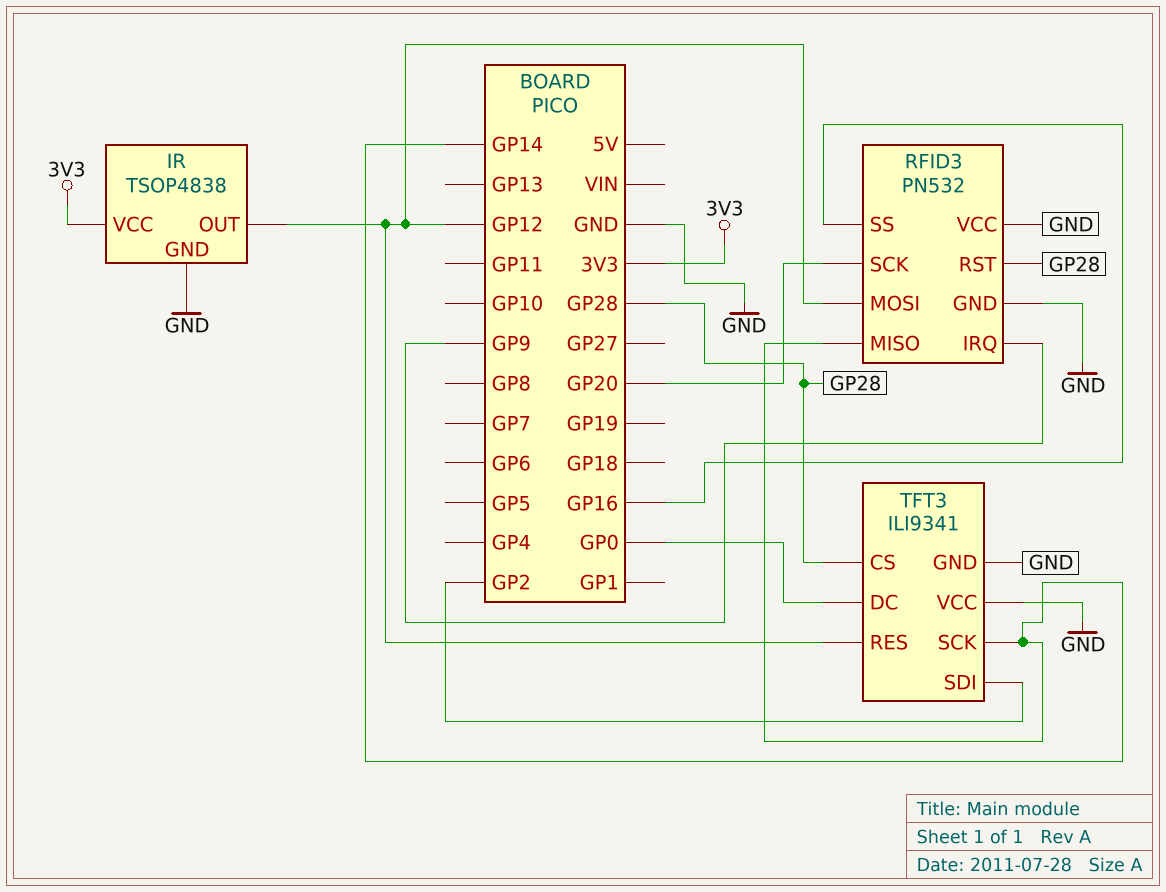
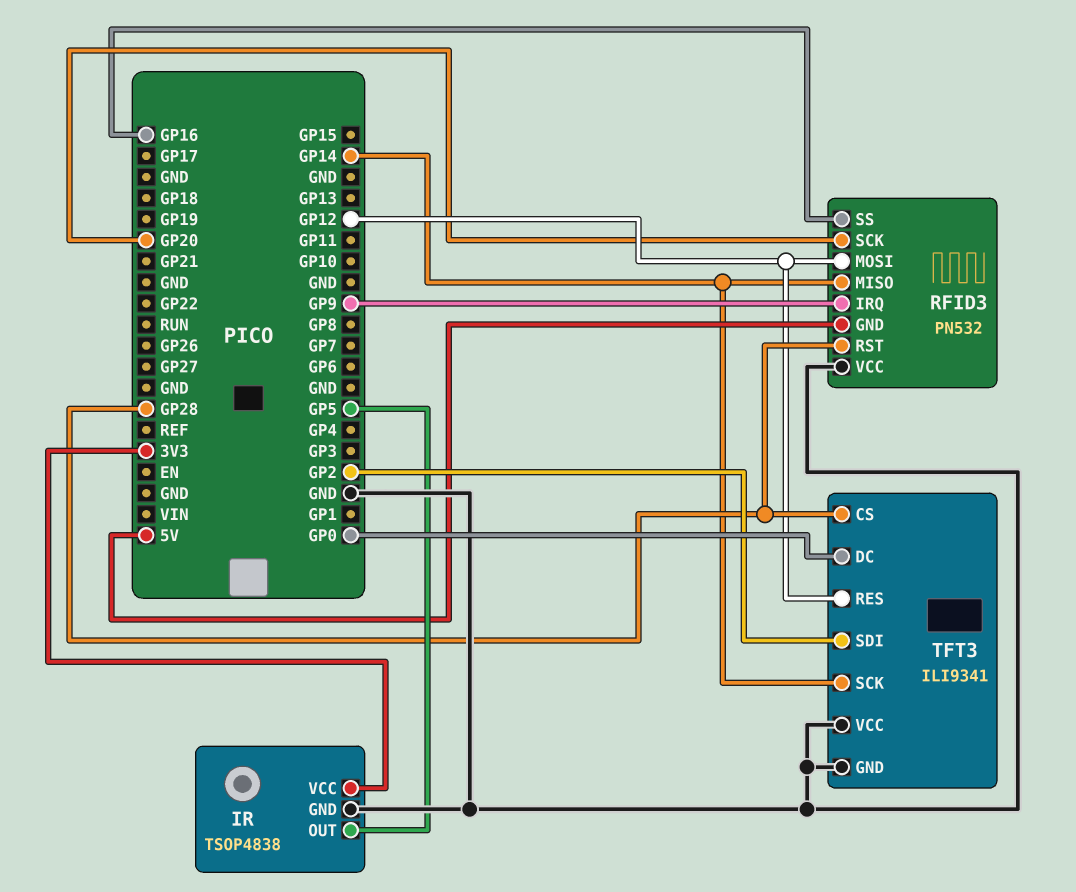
IR pin OUT: GP12 -> GP5
RFID3 pin GND: GND -> 5V

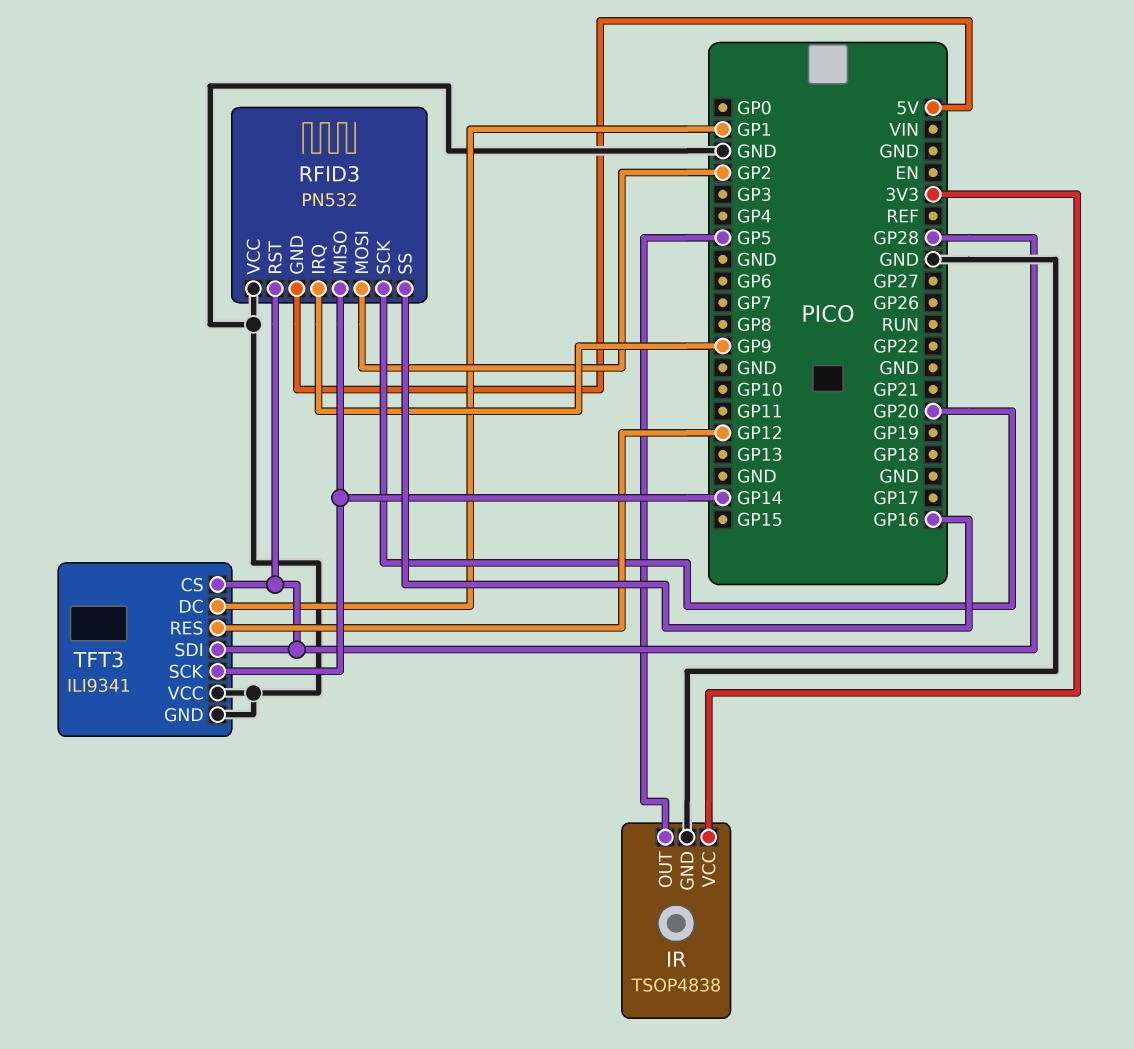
RFID3 pin MOSI: GP12 -> GP2
TFT3 pin DC: GP0 -> GP1
TFT3 pin SDI: GP2 -> GP28

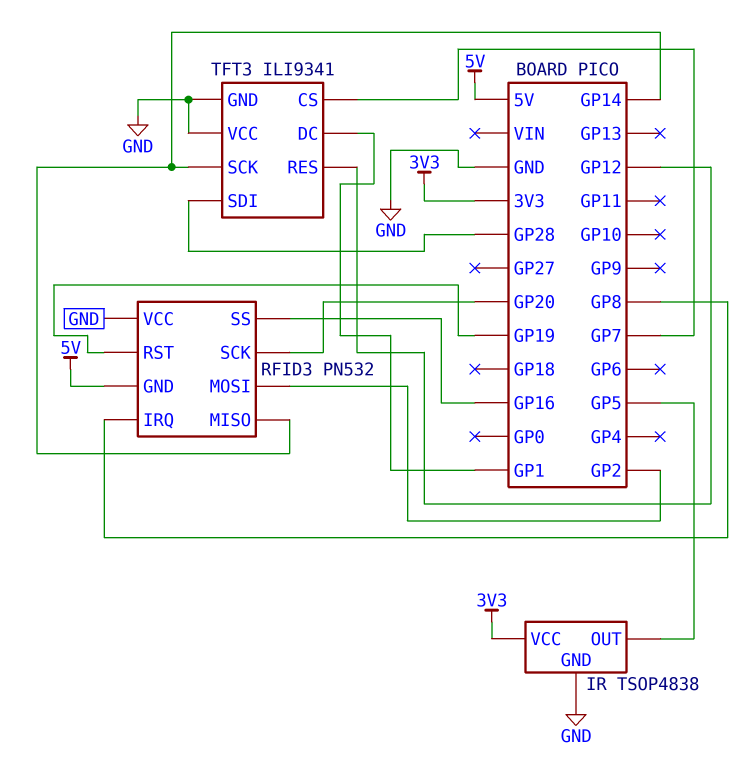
RFID3 pin IRQ: GP9 -> GP8
RFID3 pin RST: GP28 -> GP19
TFT3 pin CS: GP28 -> GP7

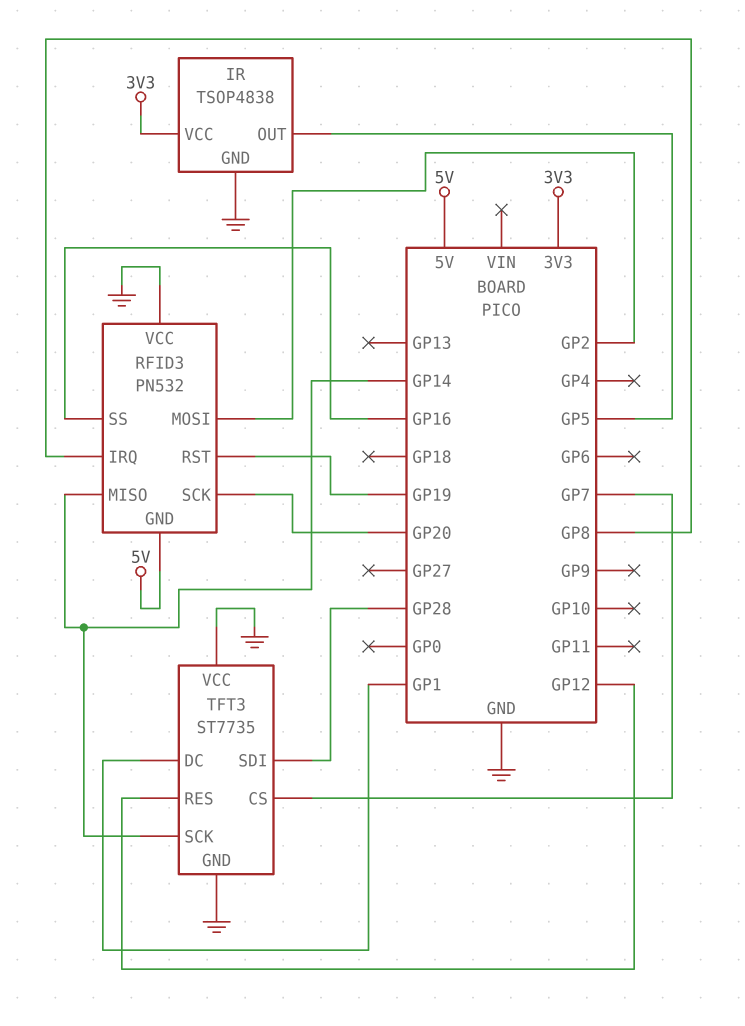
TFT3: ILI9341 -> ST7735

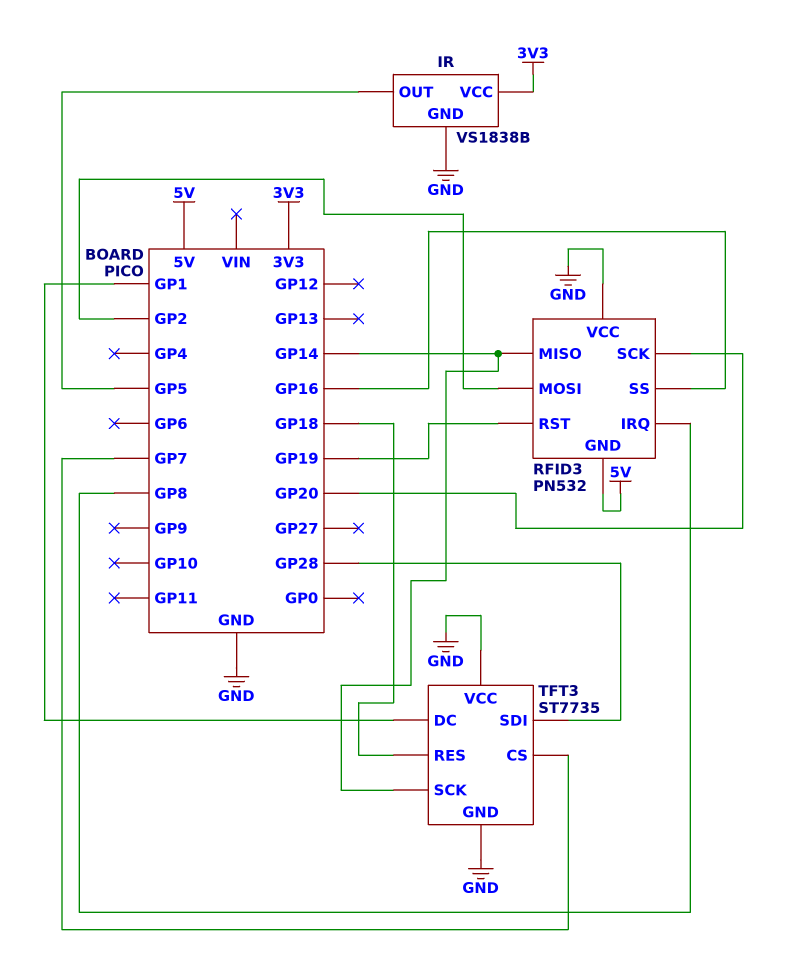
IR: TSOP4838 -> VS1838B
TFT3 pin RES: GP12 -> GP18

